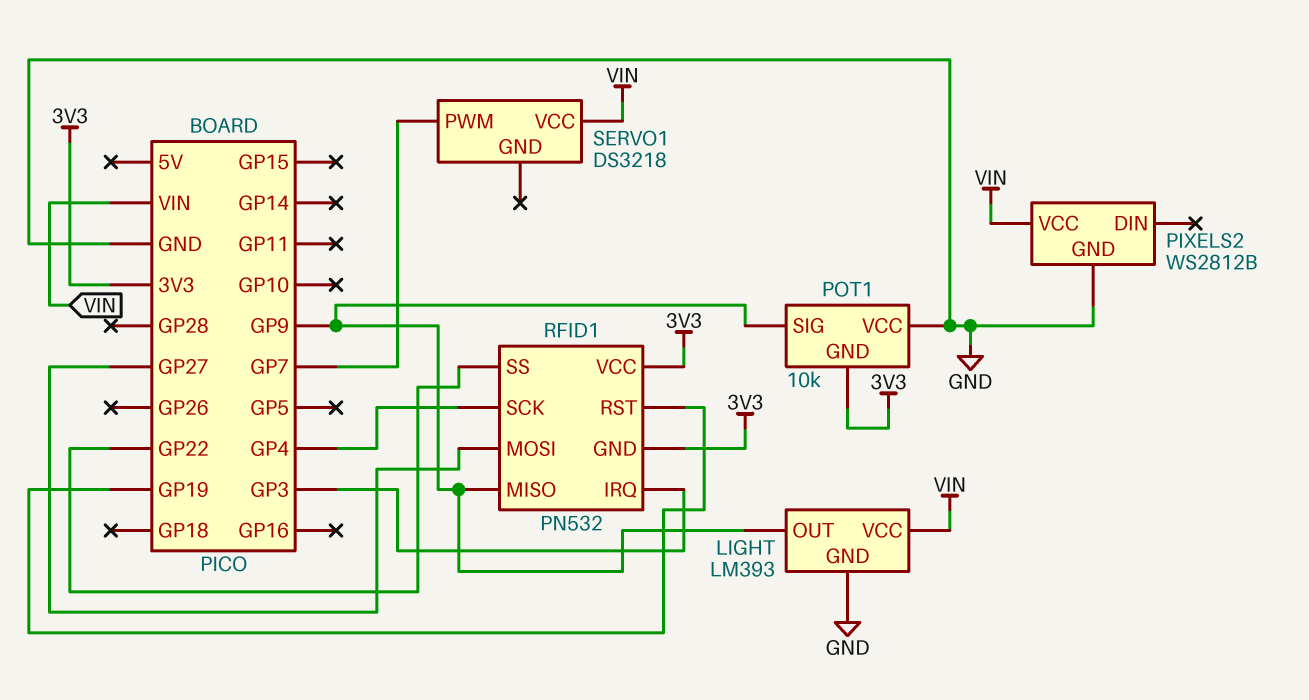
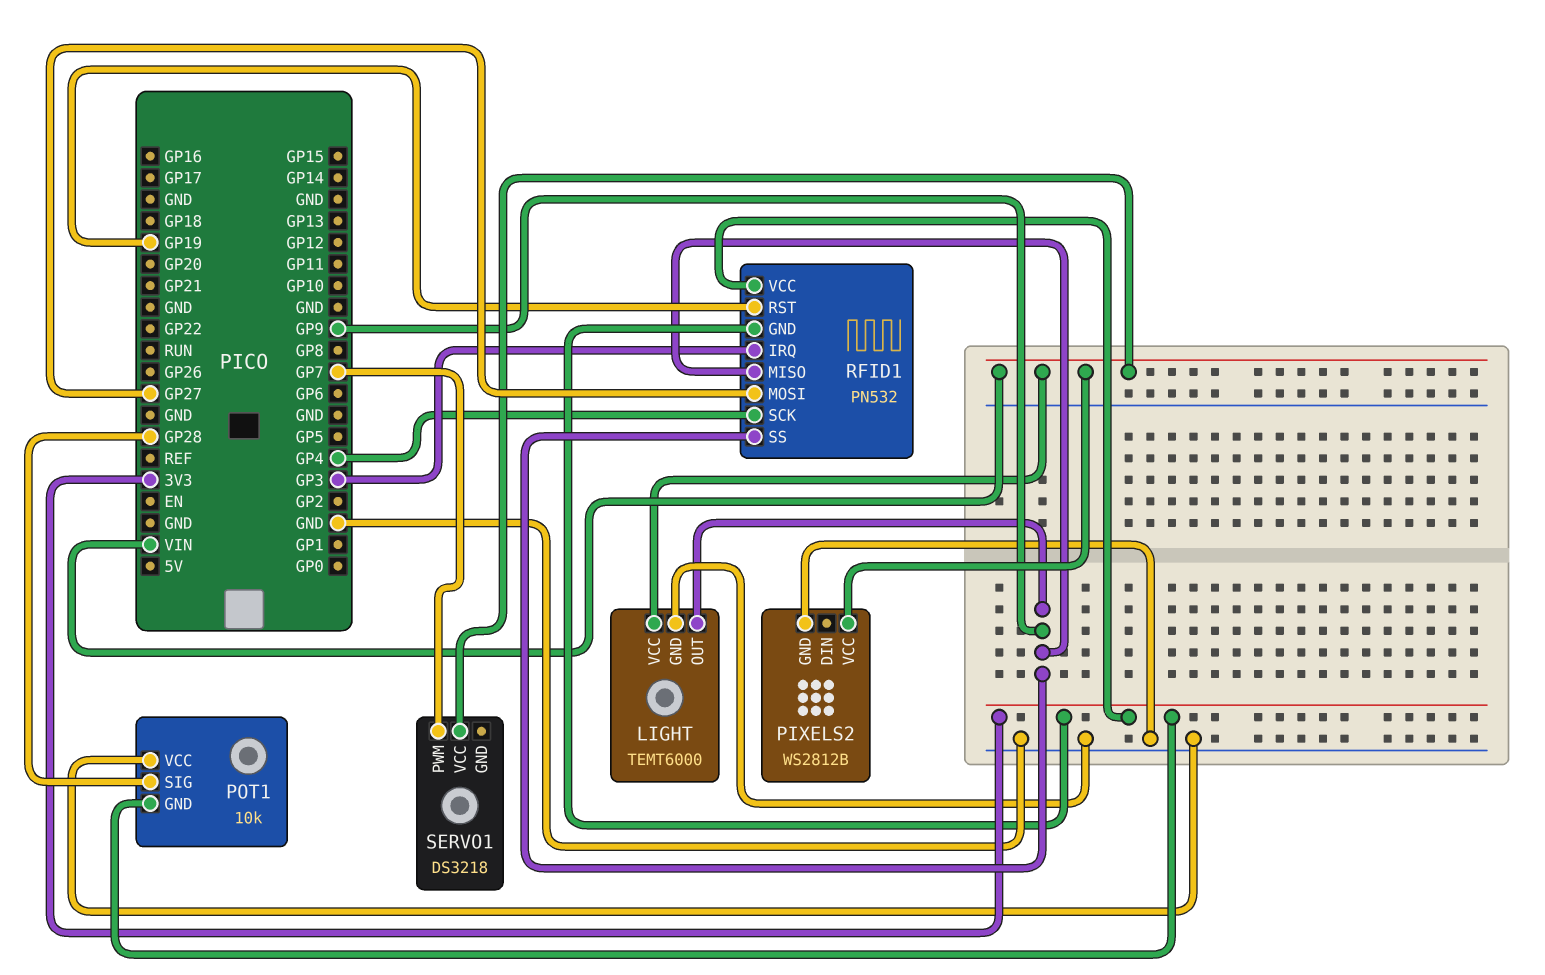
LIGHT: LM393 -> TEMT6000
POT1 pin SIG: GP9 -> GP28
RFID1 pin SS: GP22 -> GP9

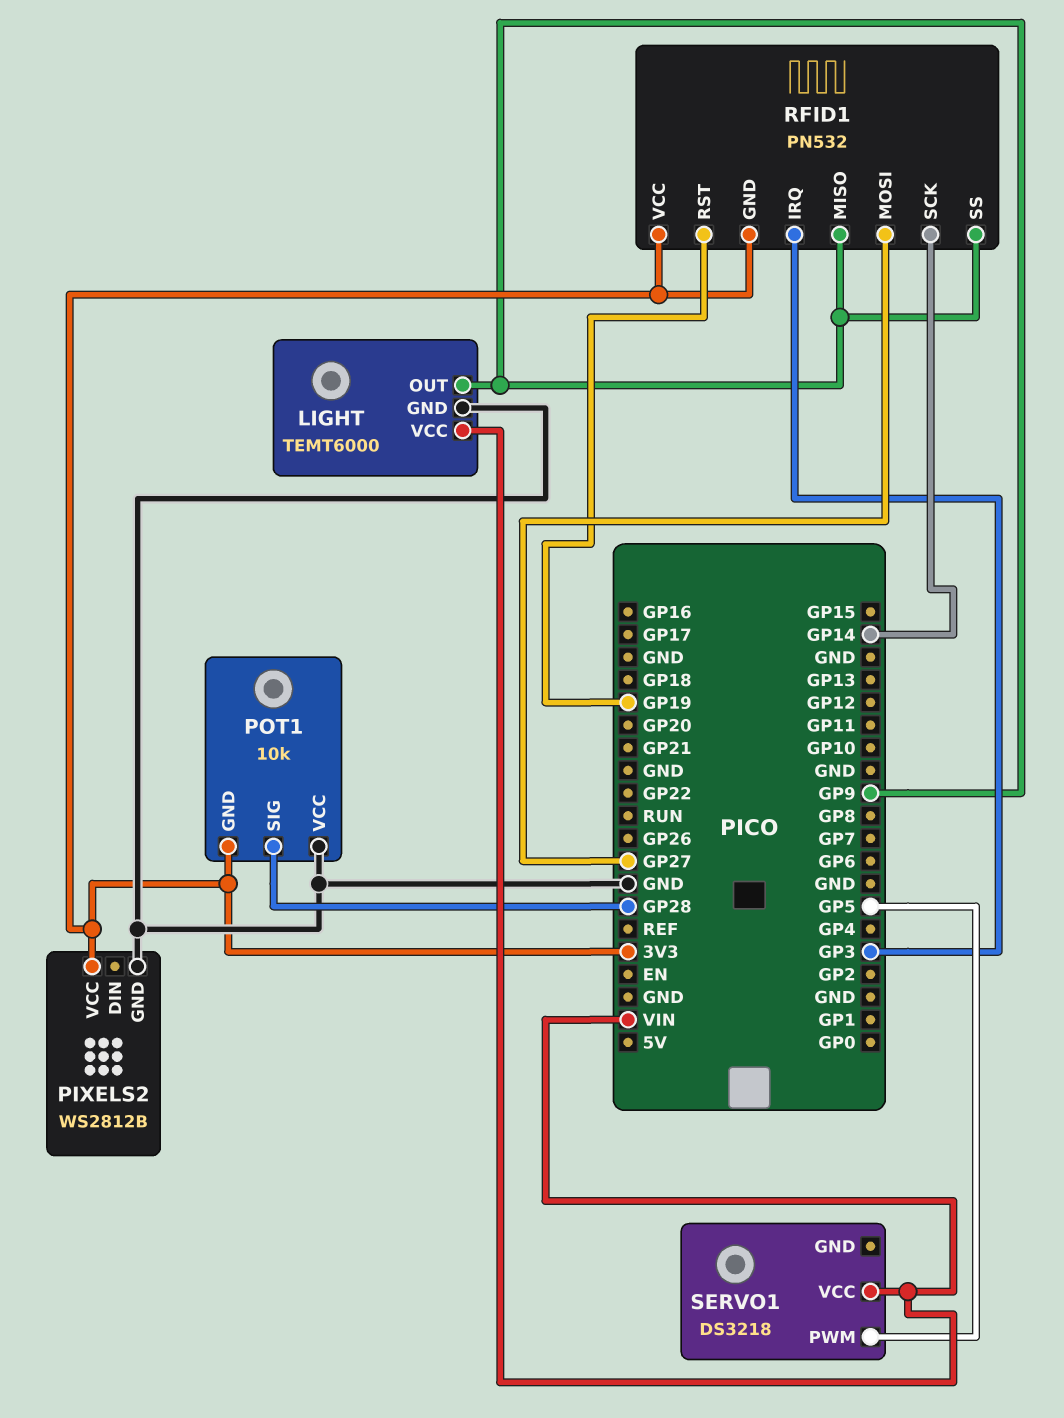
PIXELS2 pin VCC: VIN -> 3V3
RFID1 pin SCK: GP4 -> GP14
SERVO1 pin PWM: GP7 -> GP5

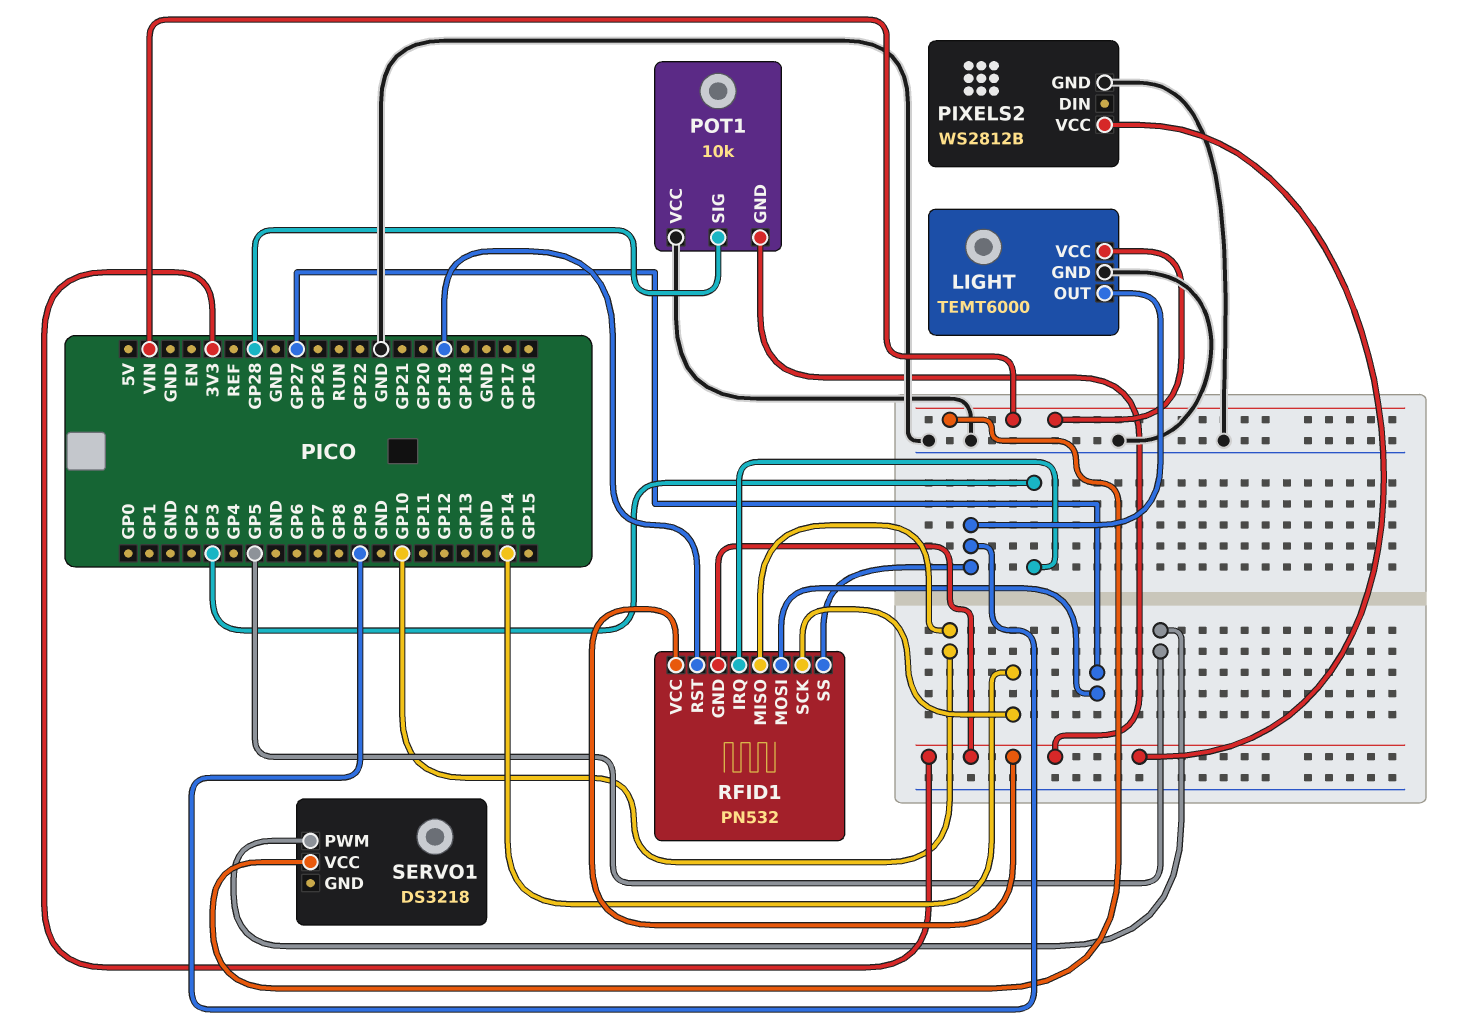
RFID1 pin MISO: GP9 -> GP10

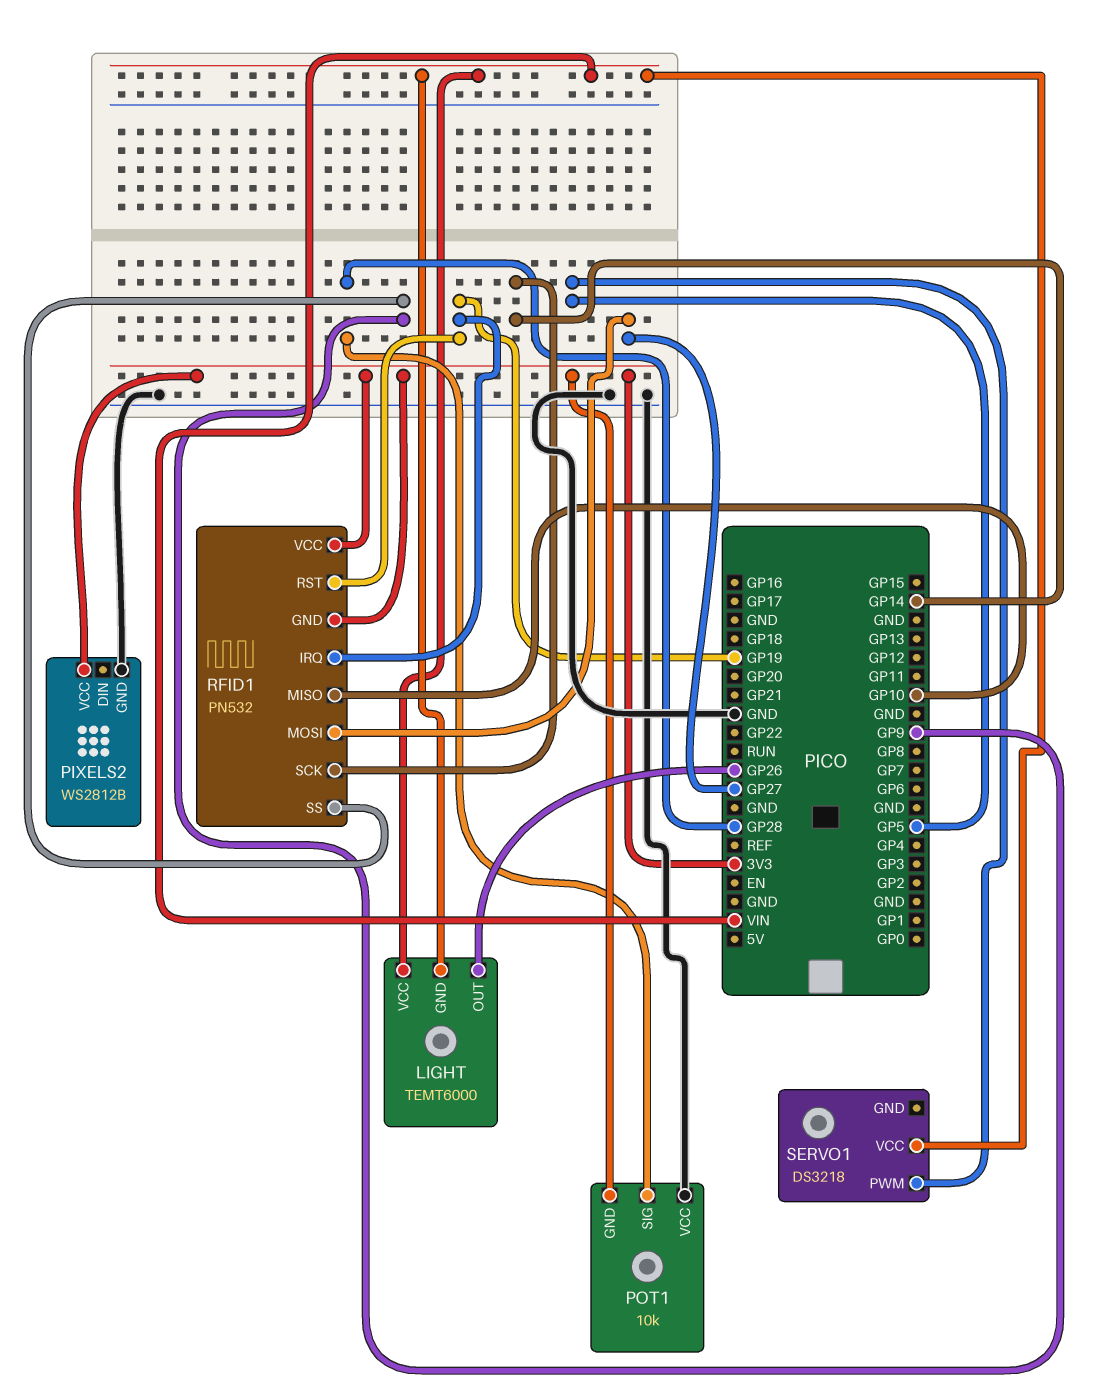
LIGHT pin GND: GND -> VIN
LIGHT pin OUT: GP9 -> GP26
RFID1 pin IRQ: GP3 -> GP19

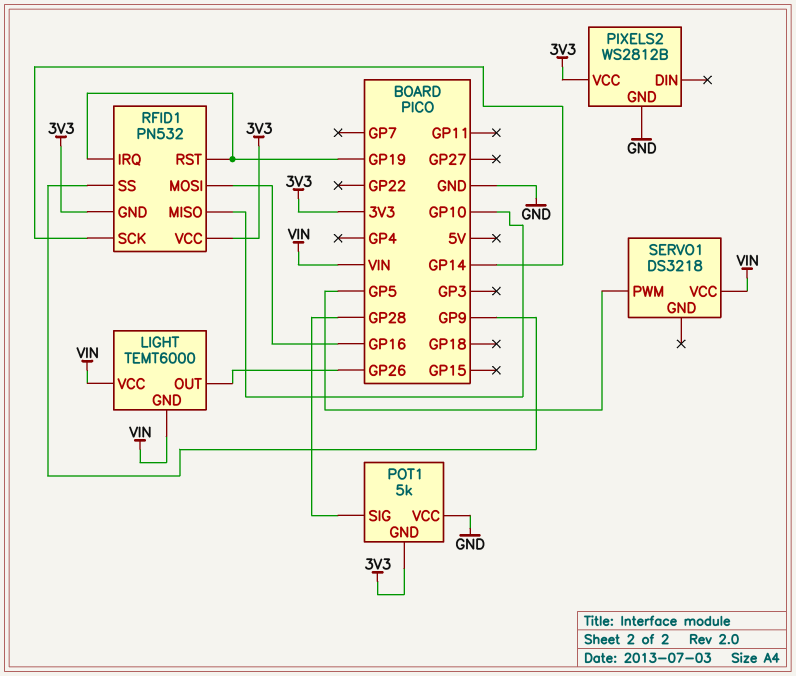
POT1: 10k -> 5k
RFID1 pin MOSI: GP27 -> GP16

